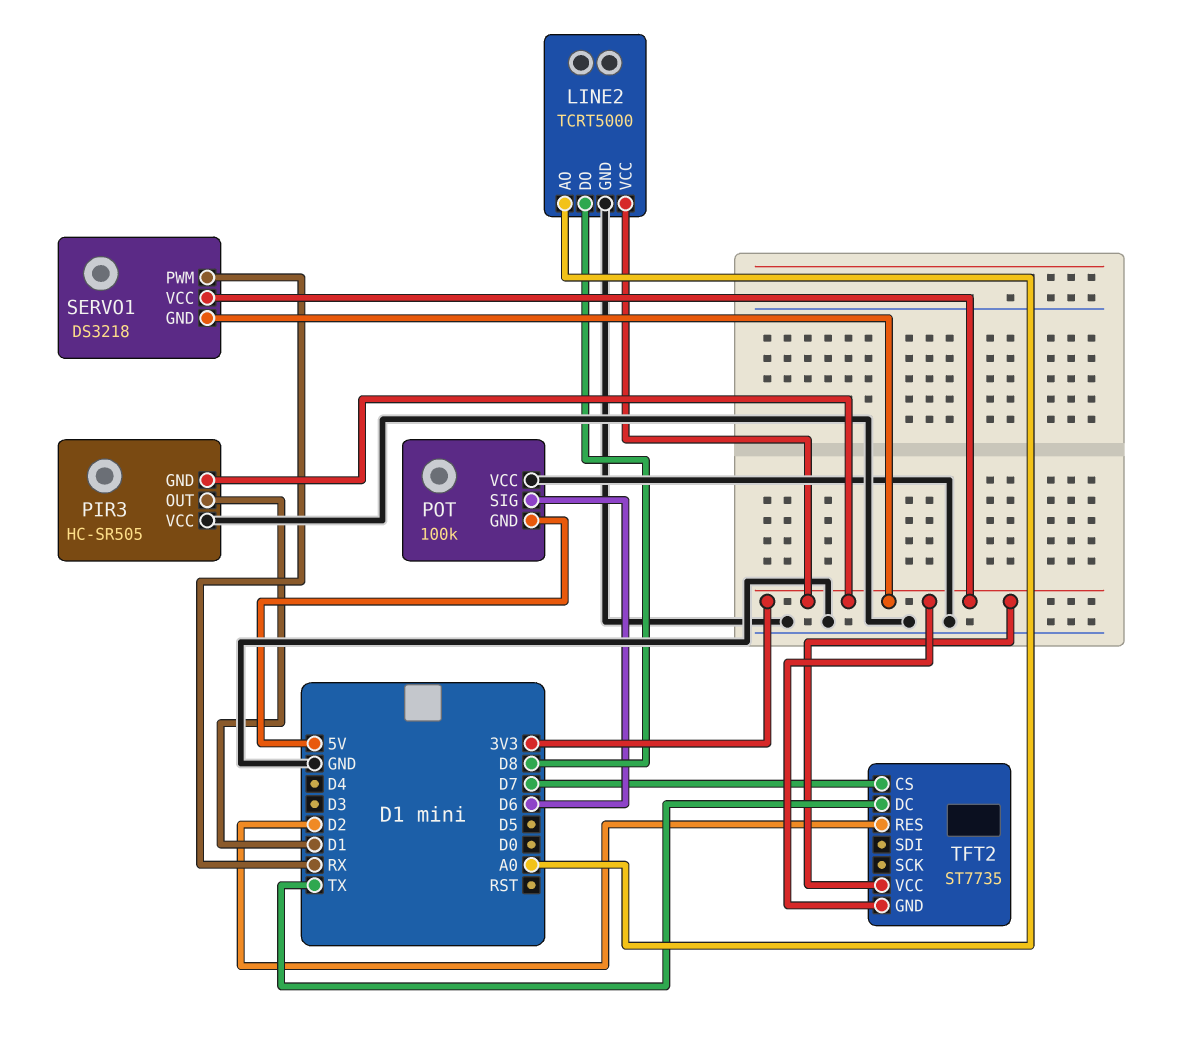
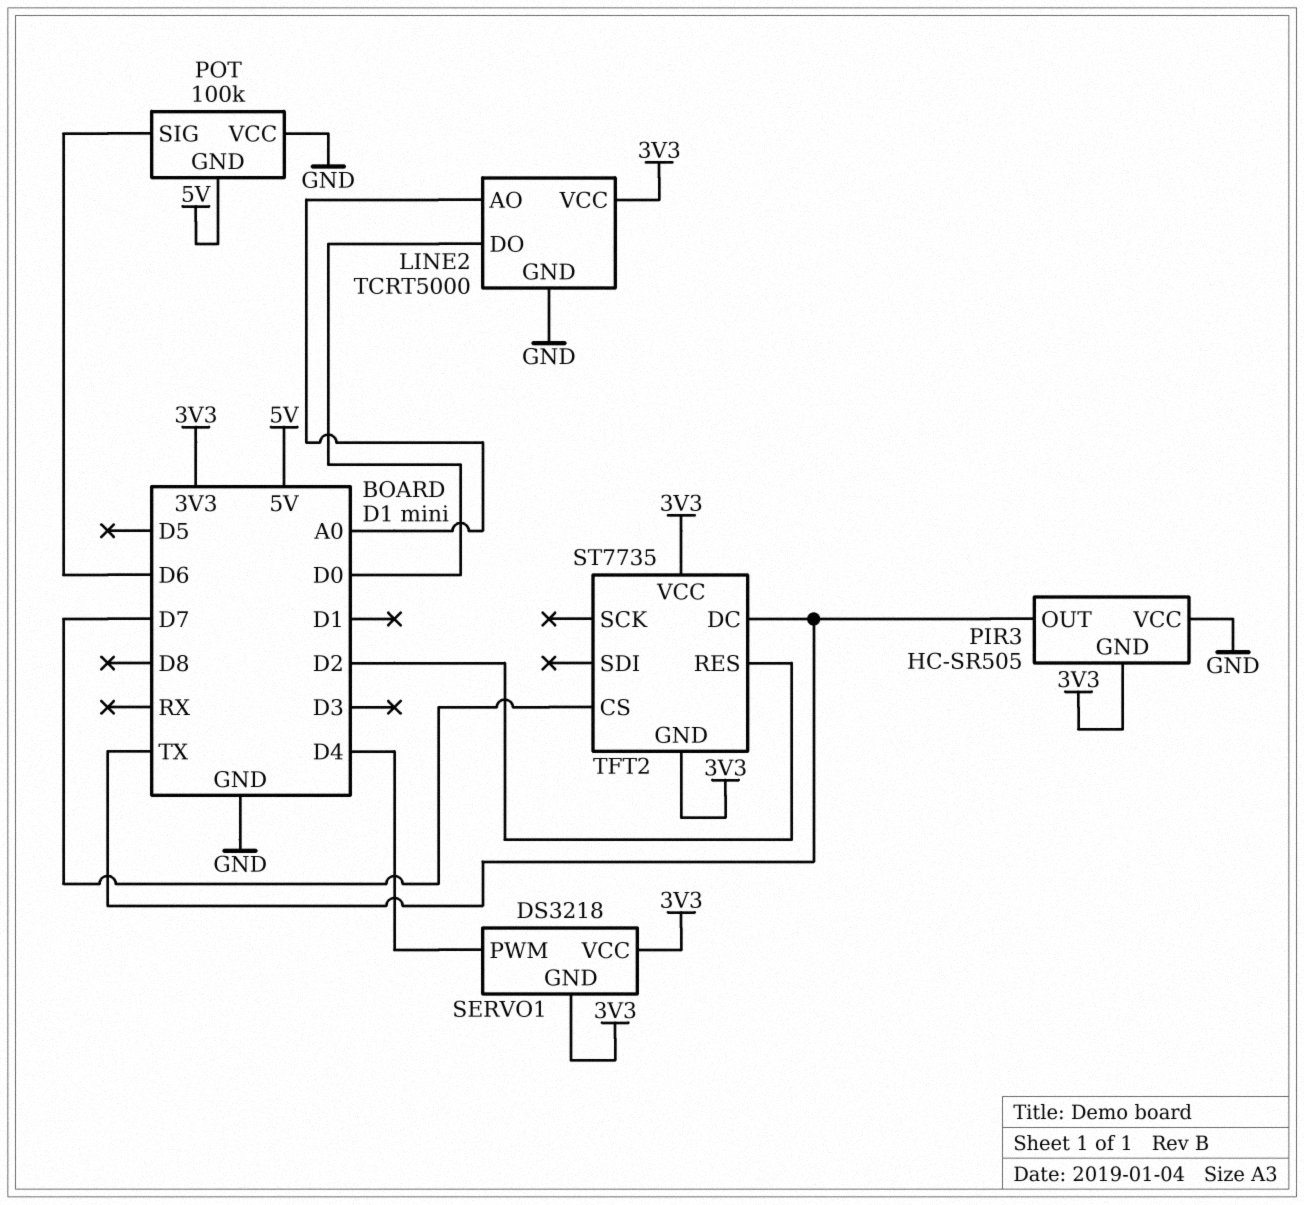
LINE2 pin DO: D8 -> D0
PIR3 pin OUT: D1 -> TX
SERVO1 pin PWM: RX -> D4

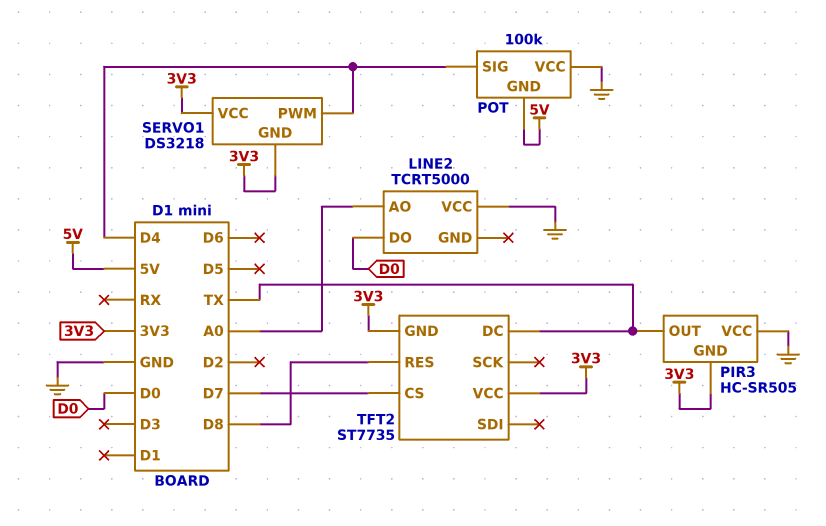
LINE2 pin GND: GND -> none
LINE2 pin VCC: 3V3 -> GND
POT pin SIG: D6 -> D4
TFT2 pin RES: D2 -> D8

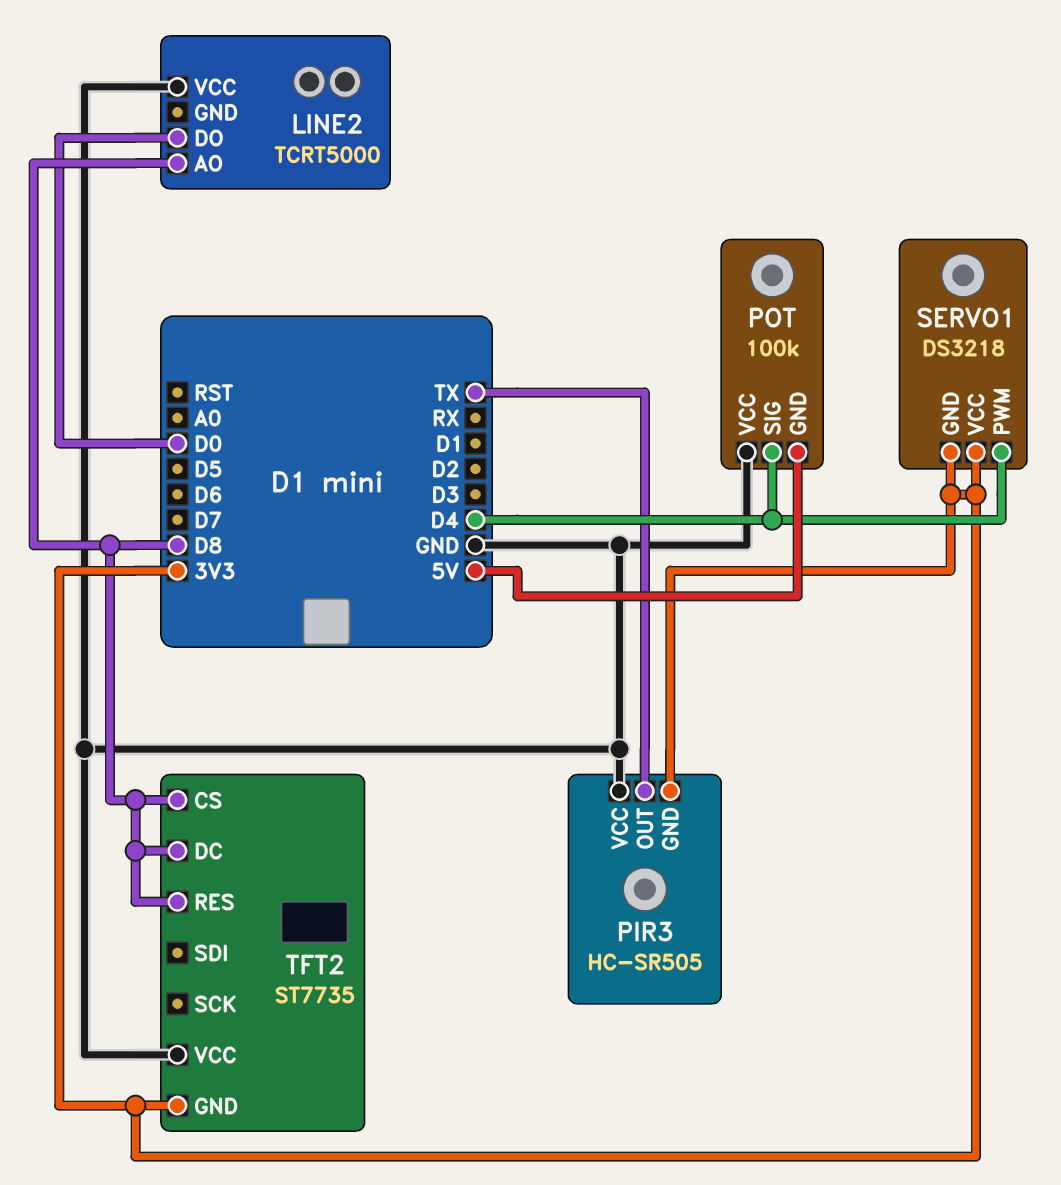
LINE2 pin AO: A0 -> D8
TFT2 pin CS: D7 -> D8
TFT2 pin DC: TX -> D8
TFT2 pin VCC: 3V3 -> GND

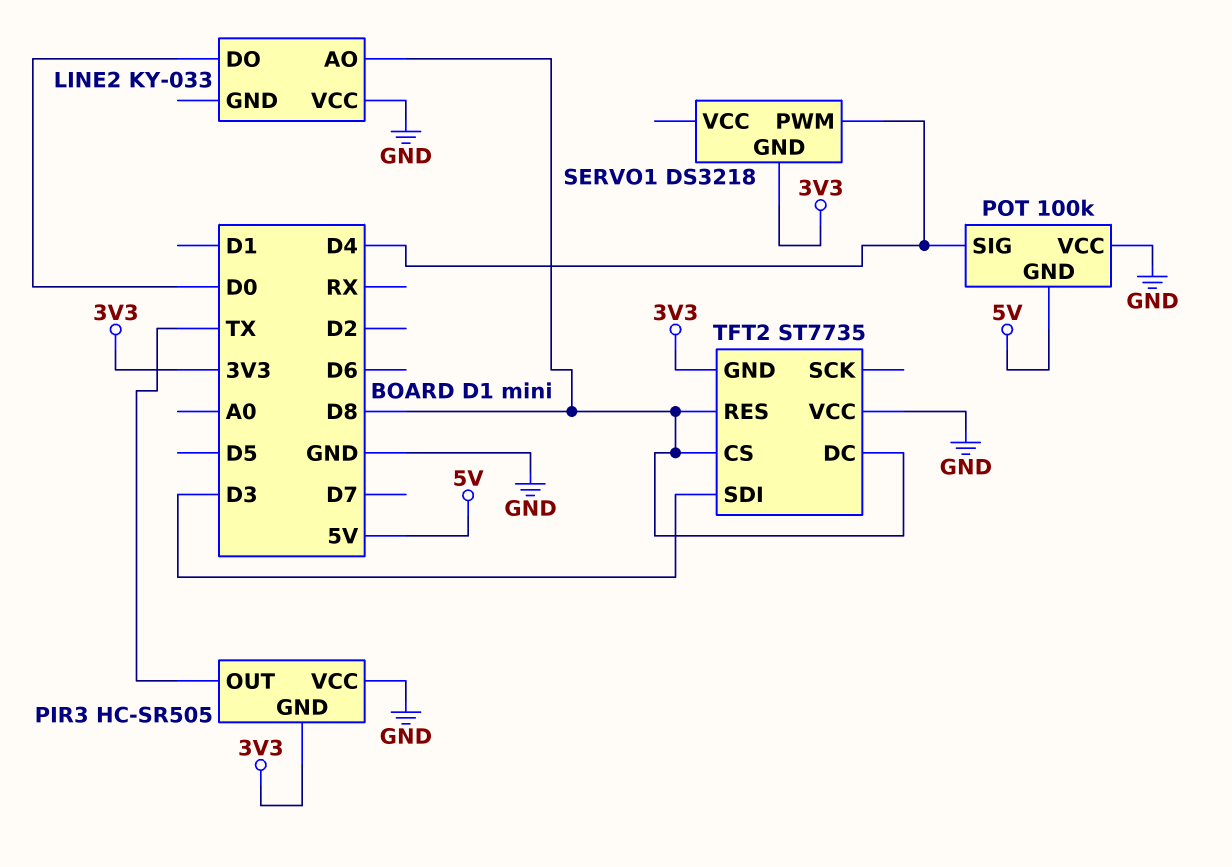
LINE2: TCRT5000 -> KY-033
SERVO1 pin VCC: 3V3 -> none
TFT2 pin SDI: none -> D3

